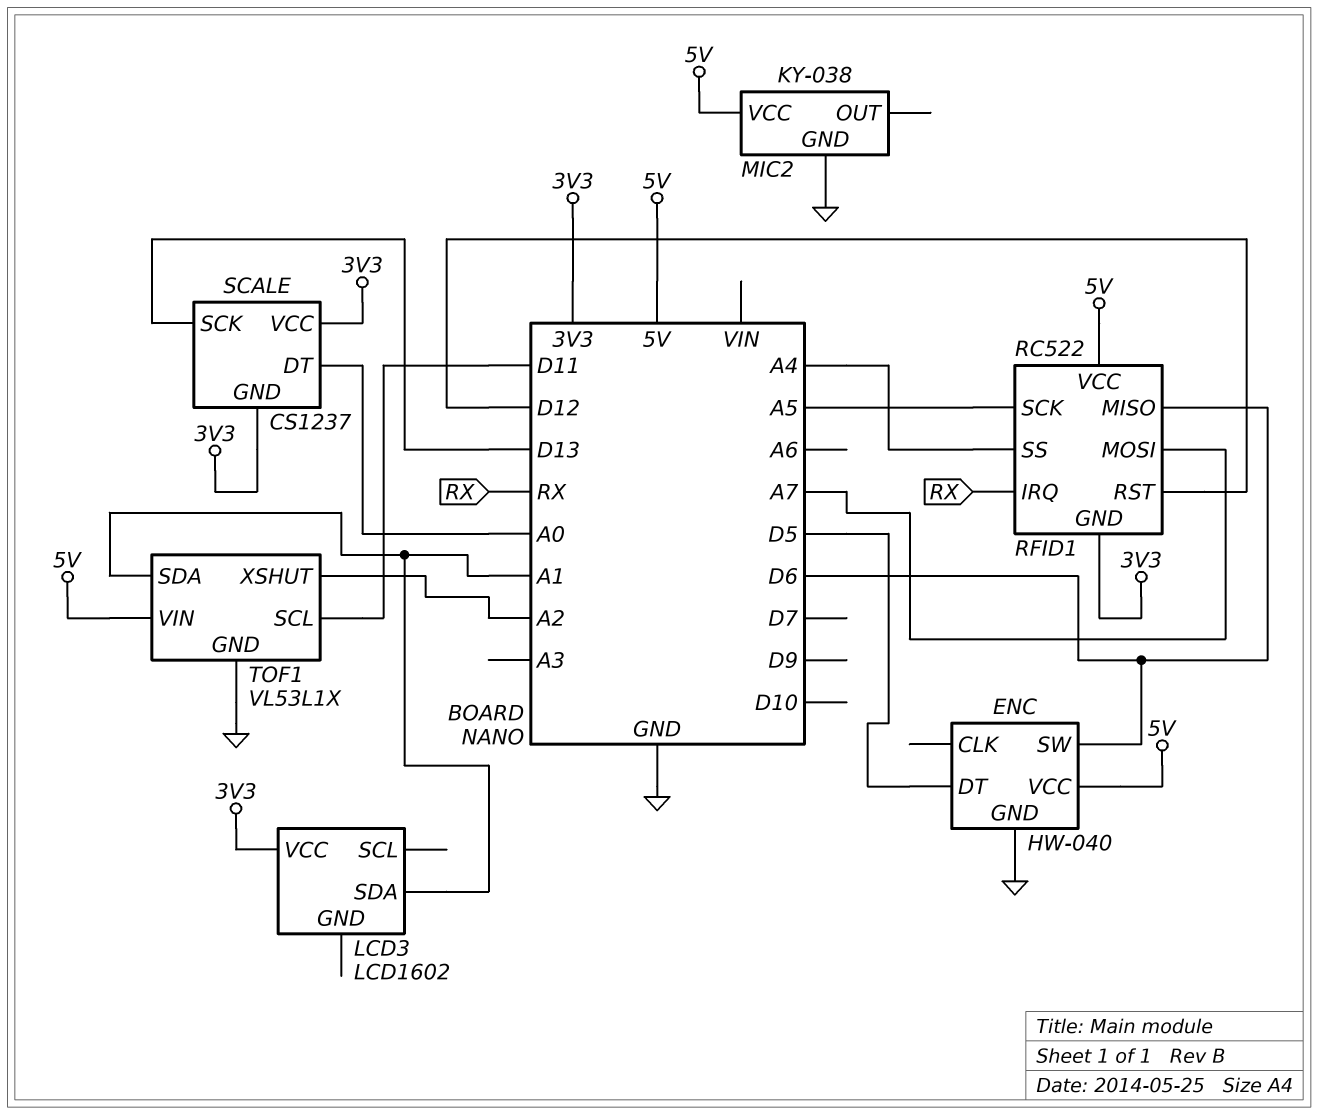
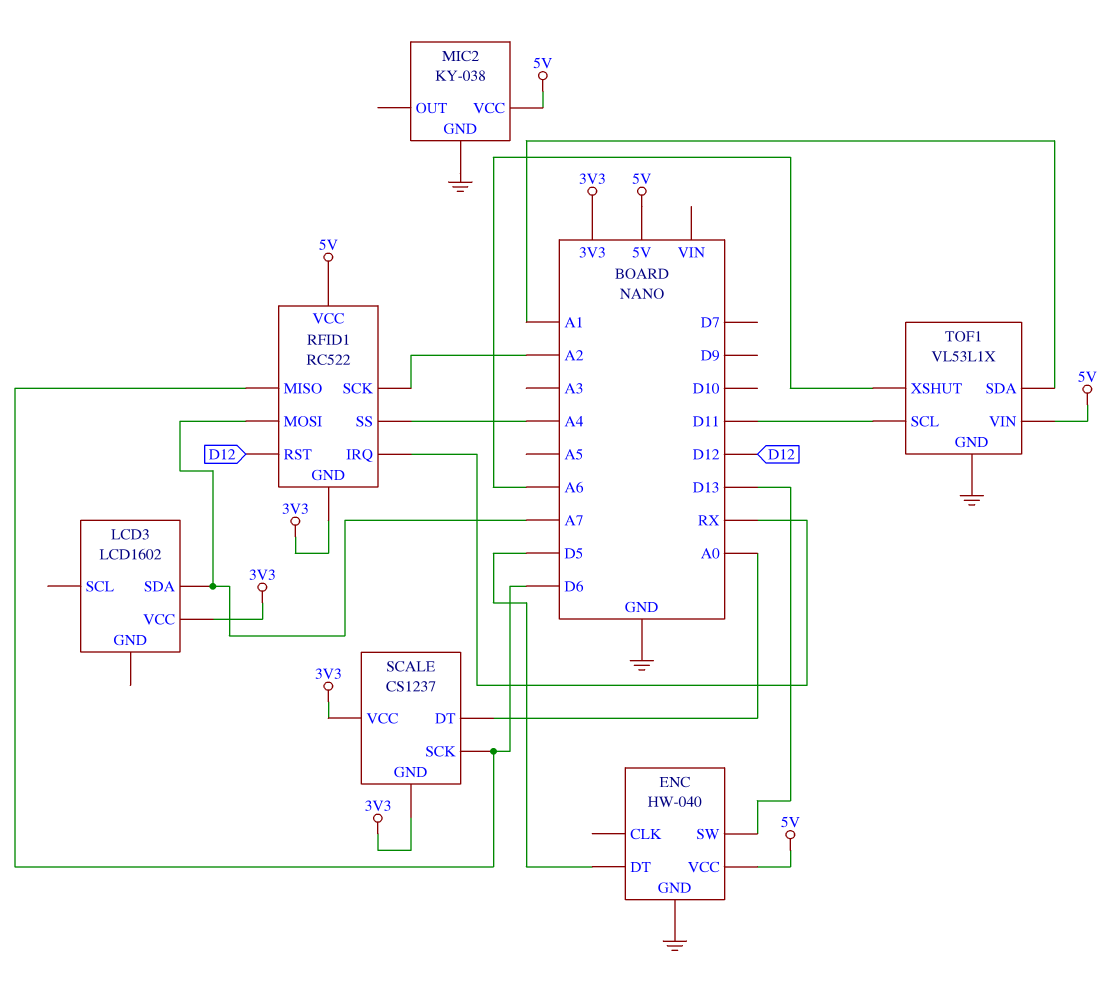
ENC pin SW: D6 -> D13
LCD3 pin SDA: A1 -> A7
RFID1 pin SCK: A5 -> A2
SCALE pin SCK: D13 -> D6
TOF1 pin XSHUT: A2 -> A6

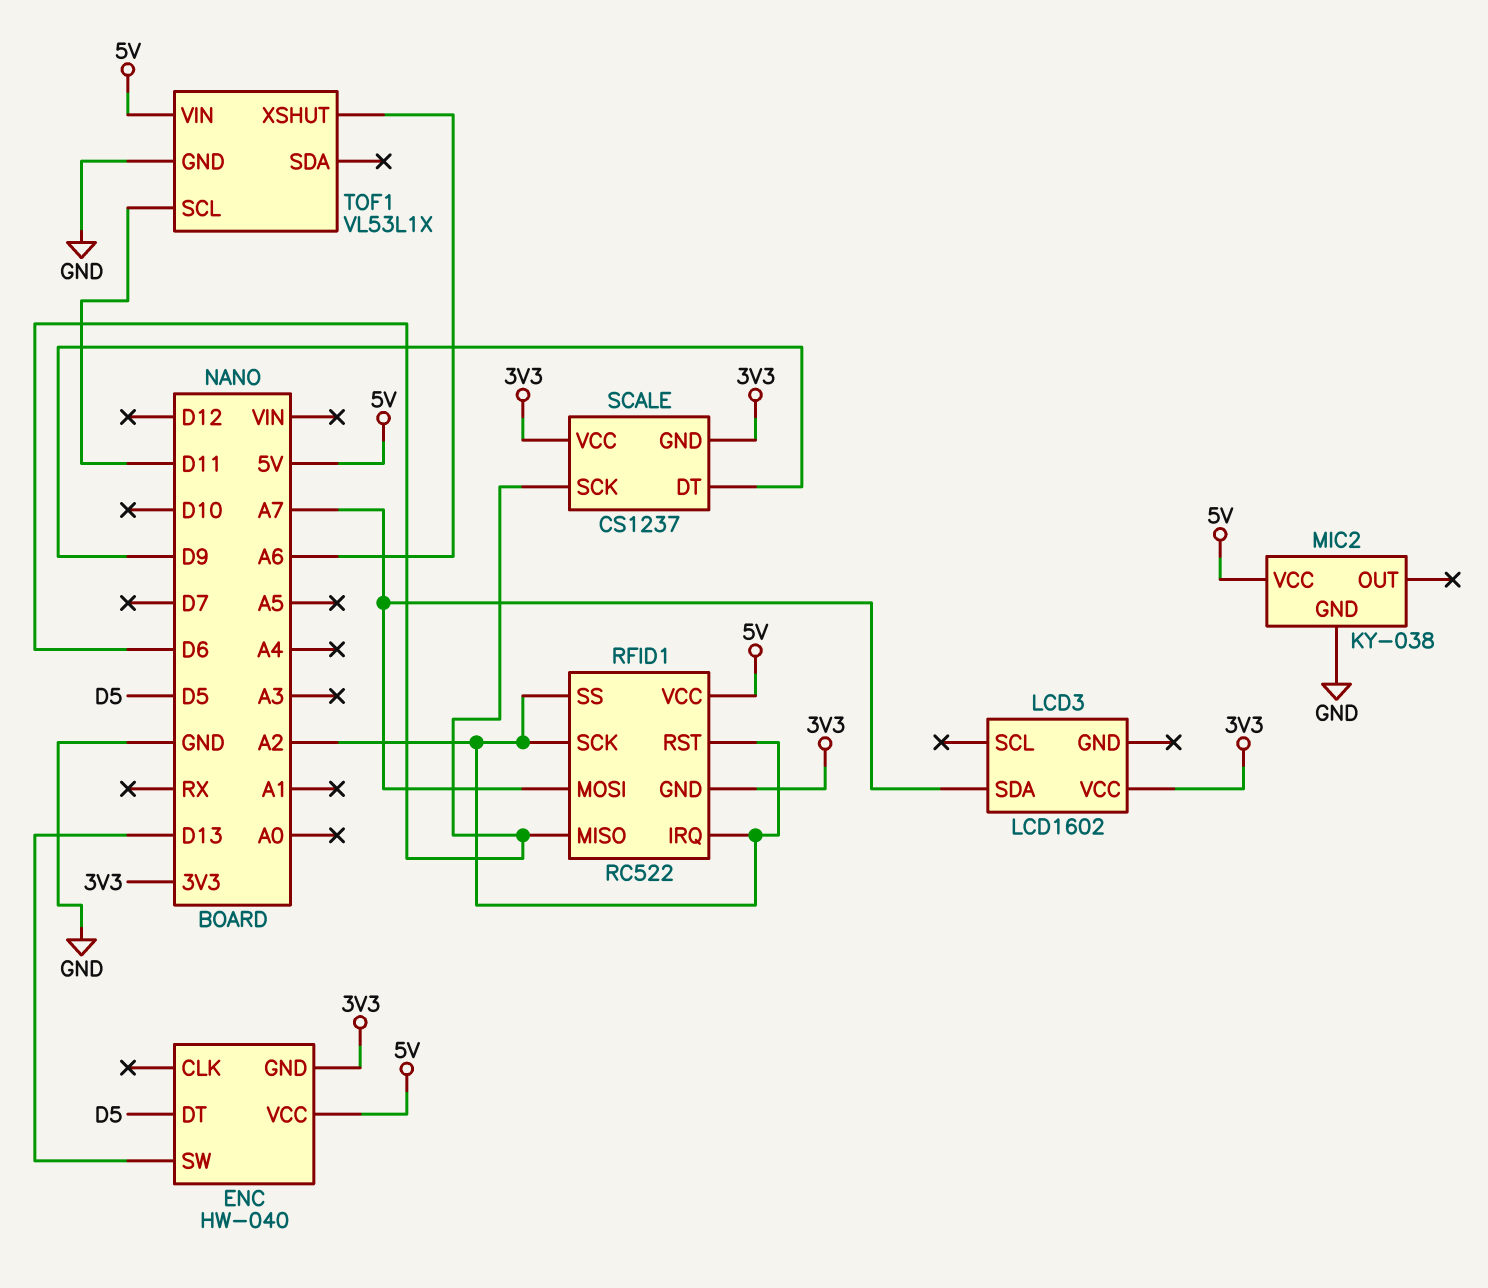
ENC pin GND: GND -> 3V3
RFID1 pin IRQ: RX -> A2
RFID1 pin RST: D12 -> A2
RFID1 pin SS: A4 -> A2
SCALE pin DT: A0 -> D9
TOF1 pin SDA: A1 -> none

